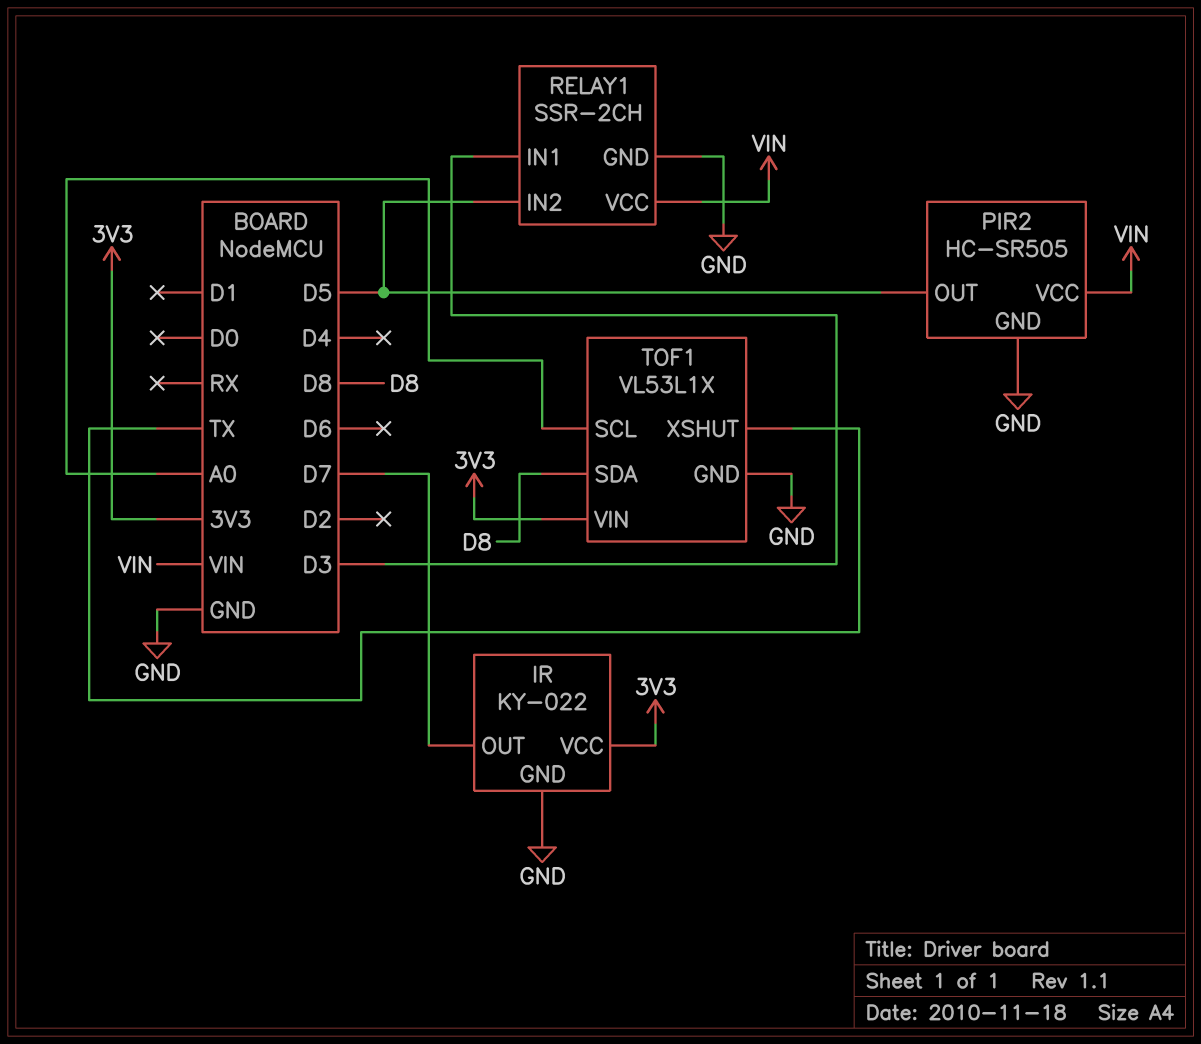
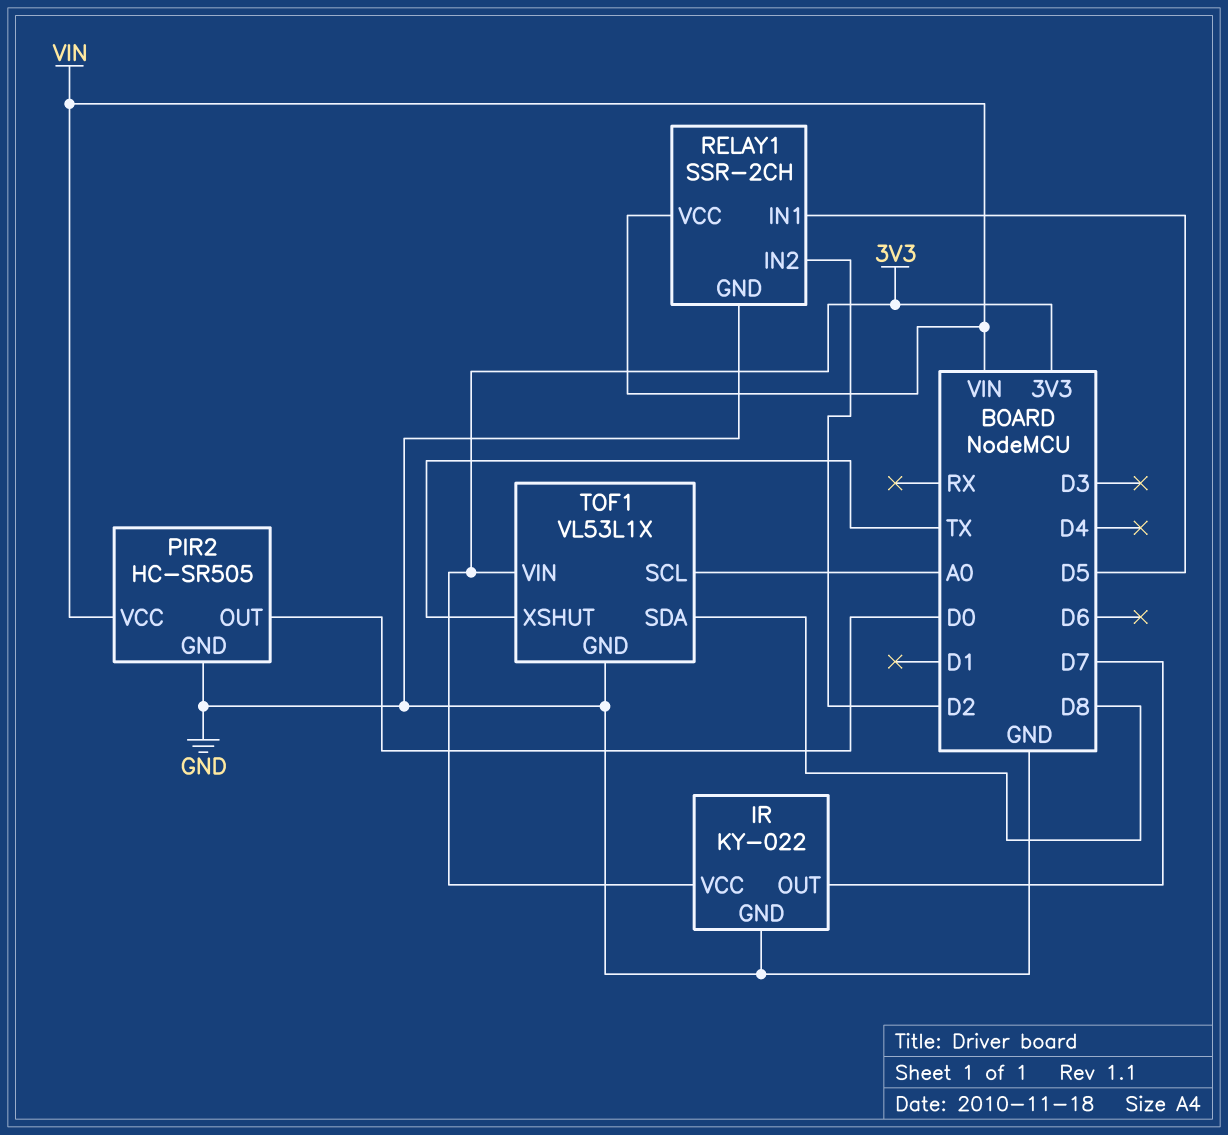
PIR2 pin OUT: D5 -> D0
RELAY1 pin IN1: D3 -> D5
RELAY1 pin IN2: D5 -> D2

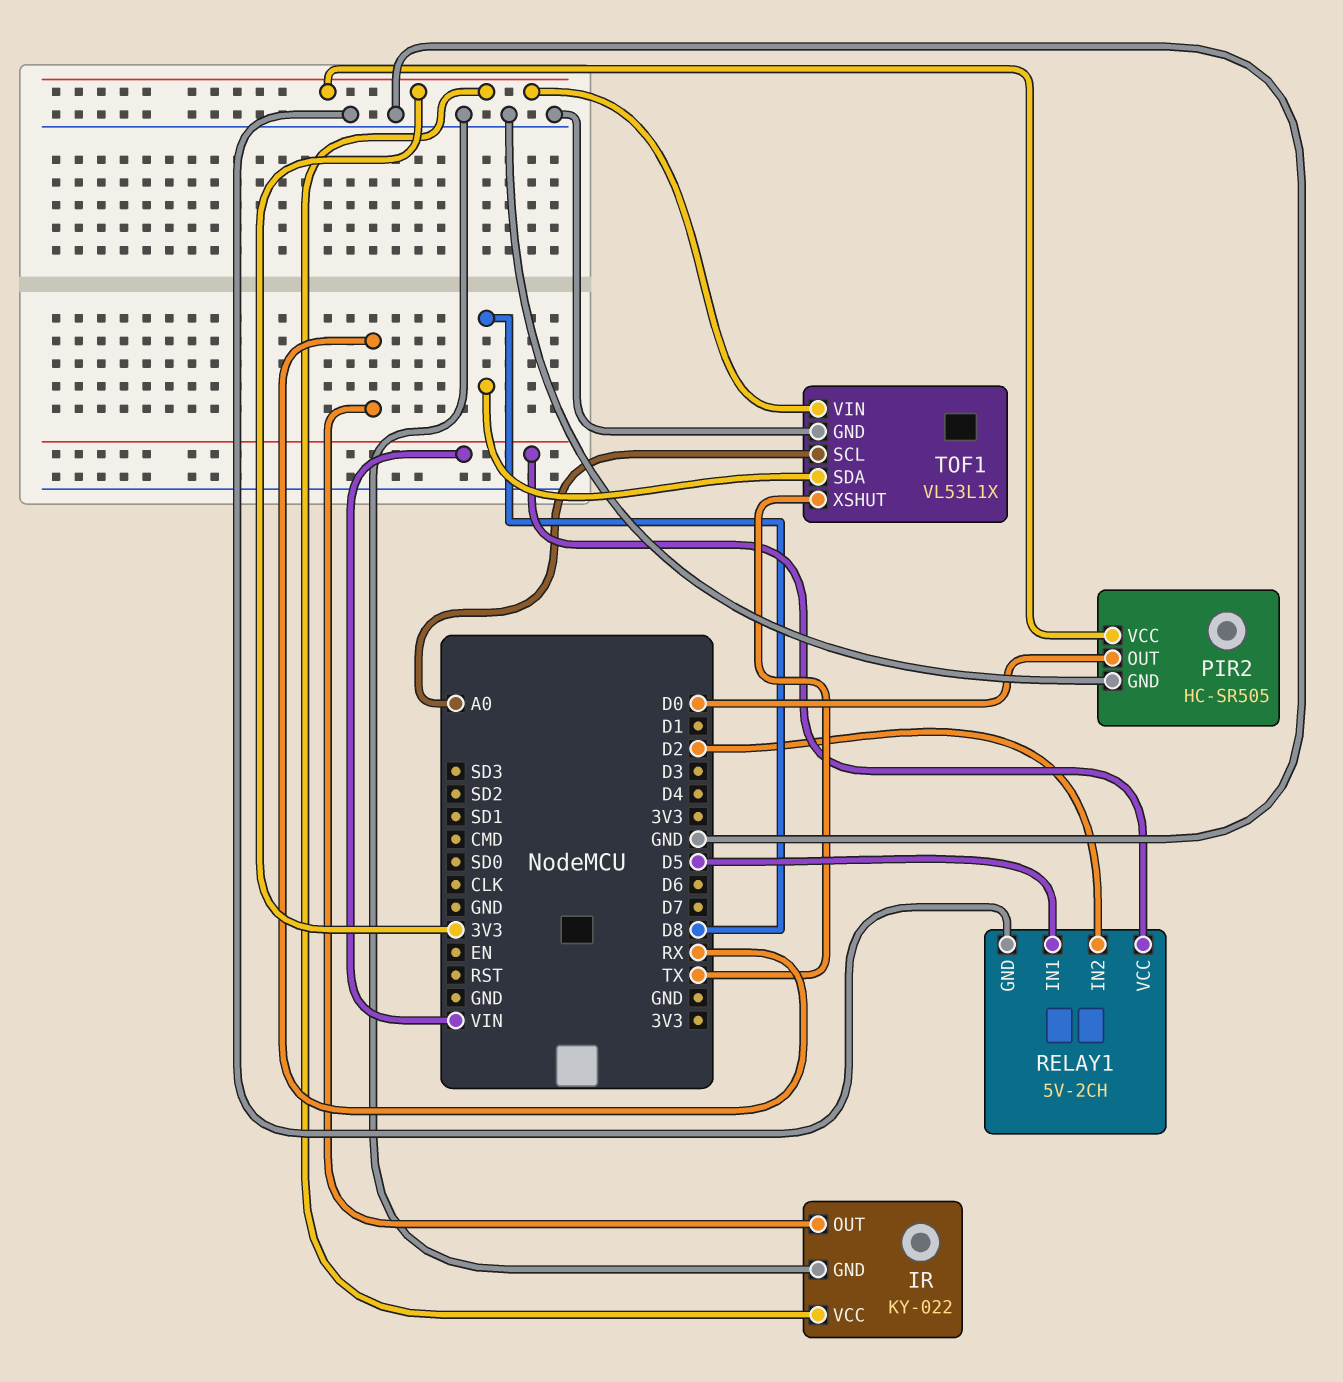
IR pin OUT: D7 -> RX
PIR2 pin VCC: VIN -> 3V3
RELAY1: SSR-2CH -> 5V-2CH

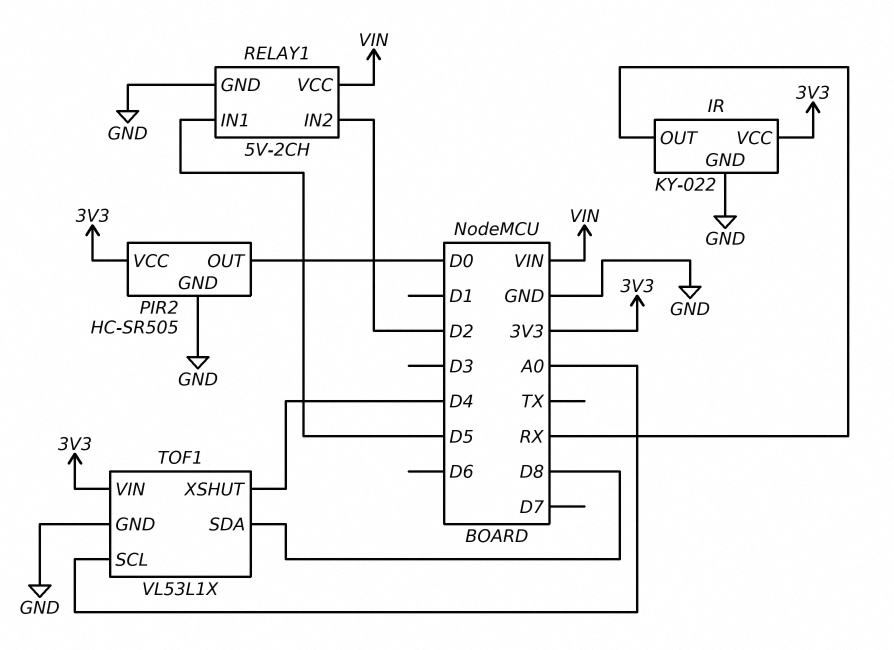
TOF1 pin XSHUT: TX -> D4

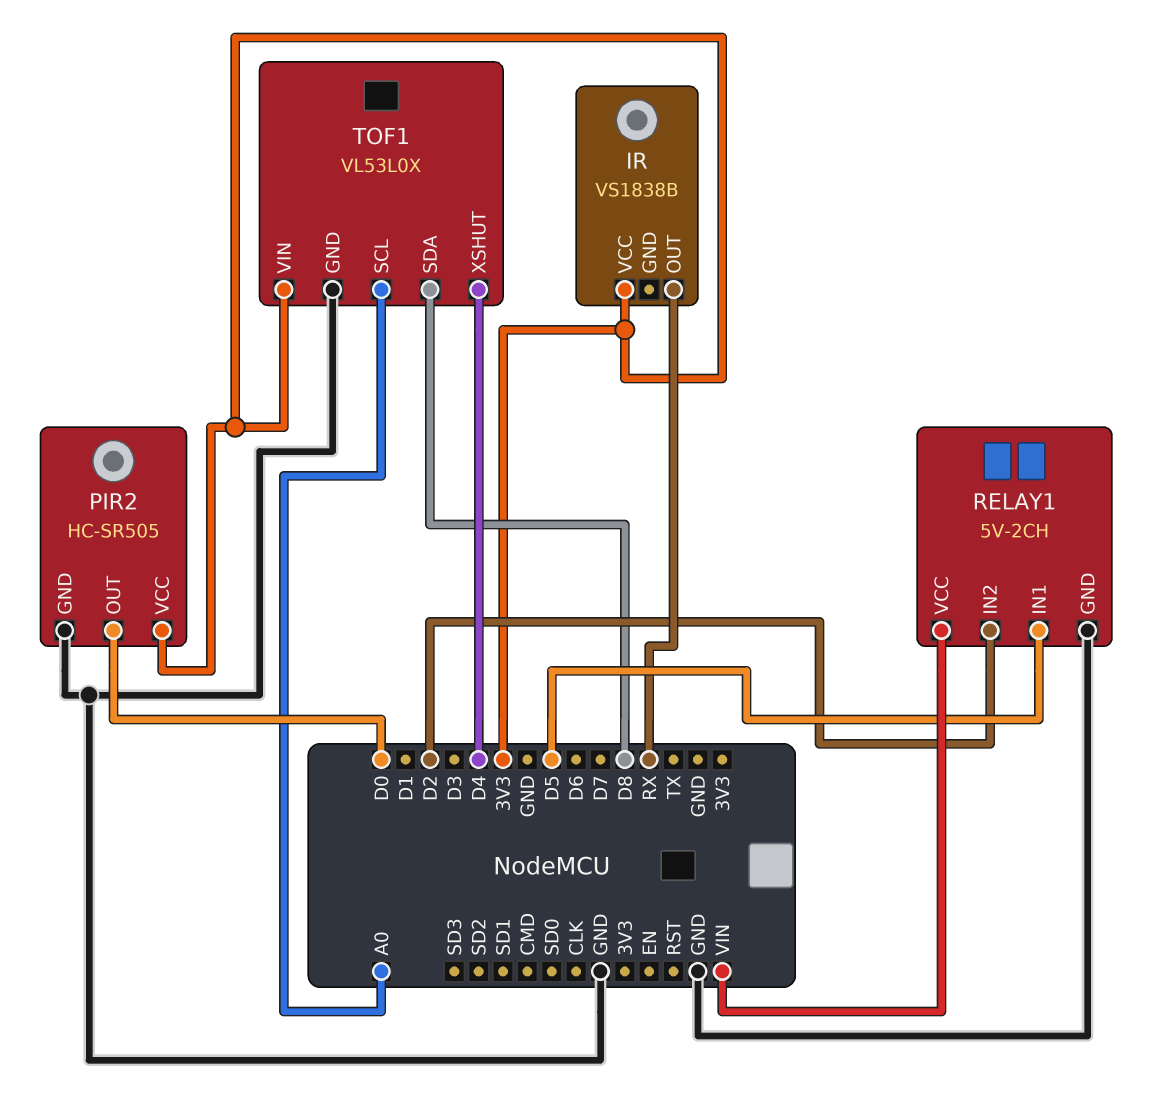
IR: KY-022 -> VS1838B
IR pin GND: GND -> none
TOF1: VL53L1X -> VL53L0X

